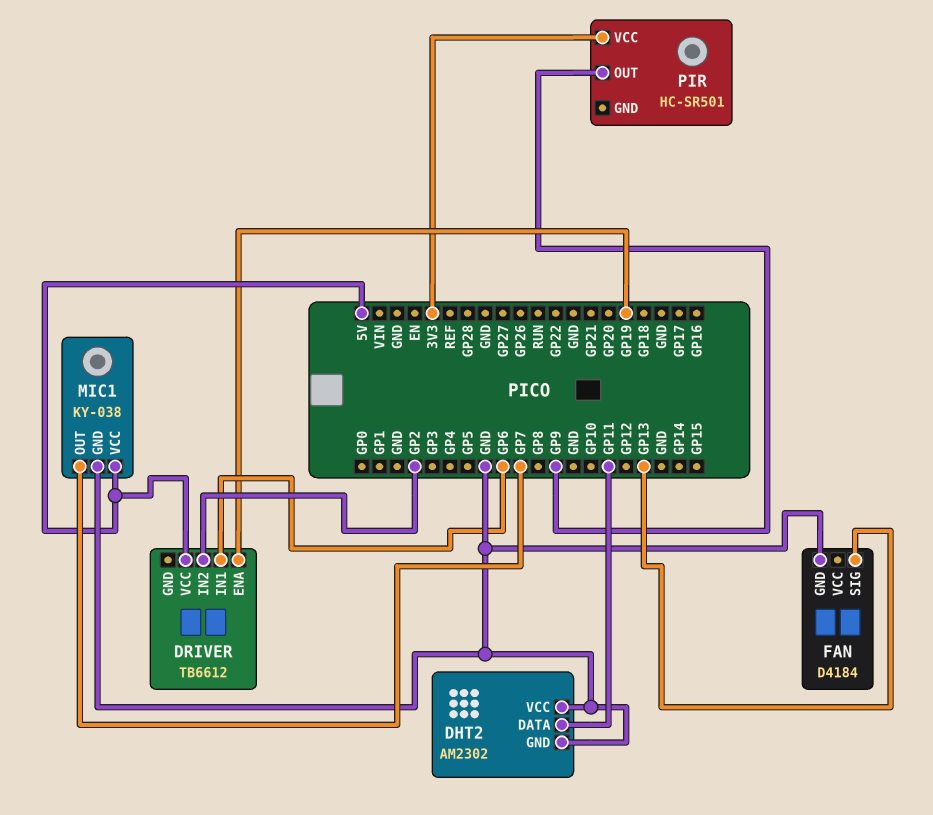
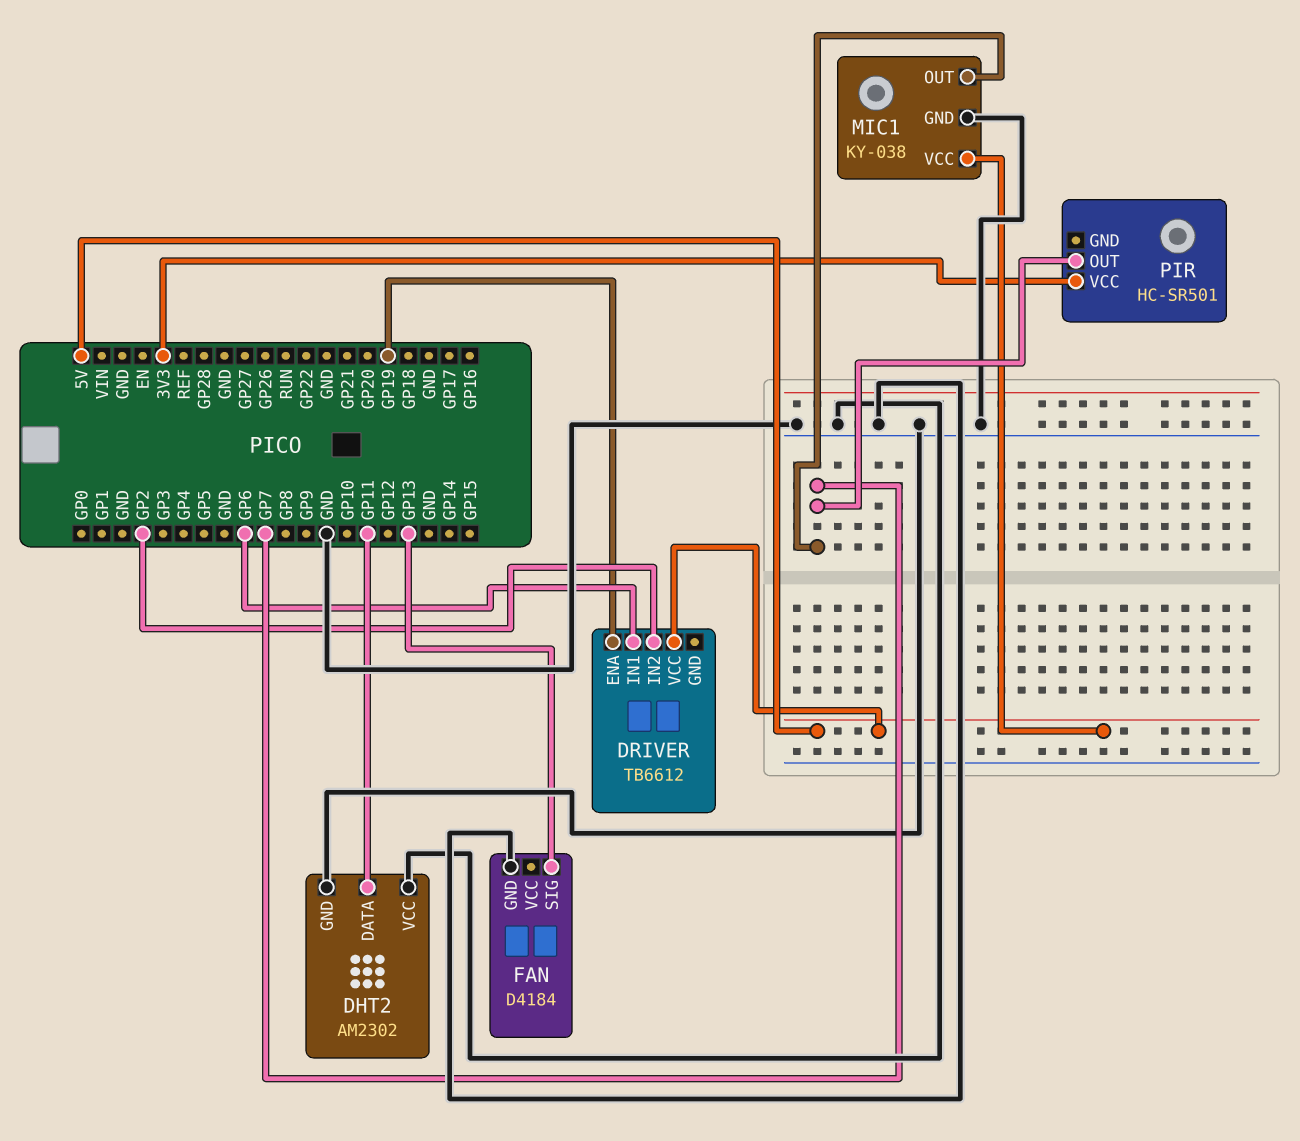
PIR pin OUT: GP9 -> GP7

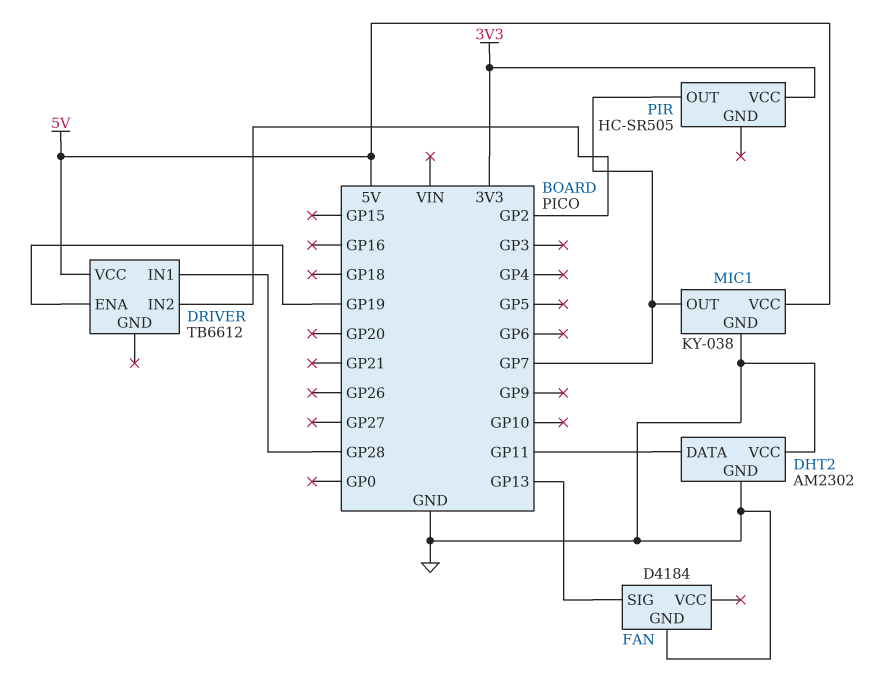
DRIVER pin IN1: GP6 -> GP28
PIR: HC-SR501 -> HC-SR505

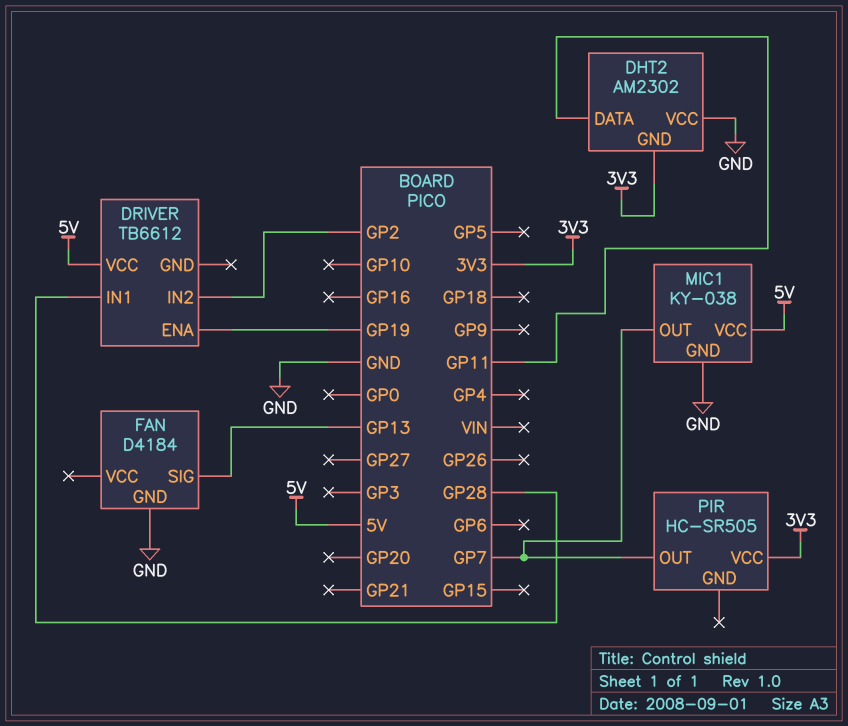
DHT2 pin GND: GND -> 3V3

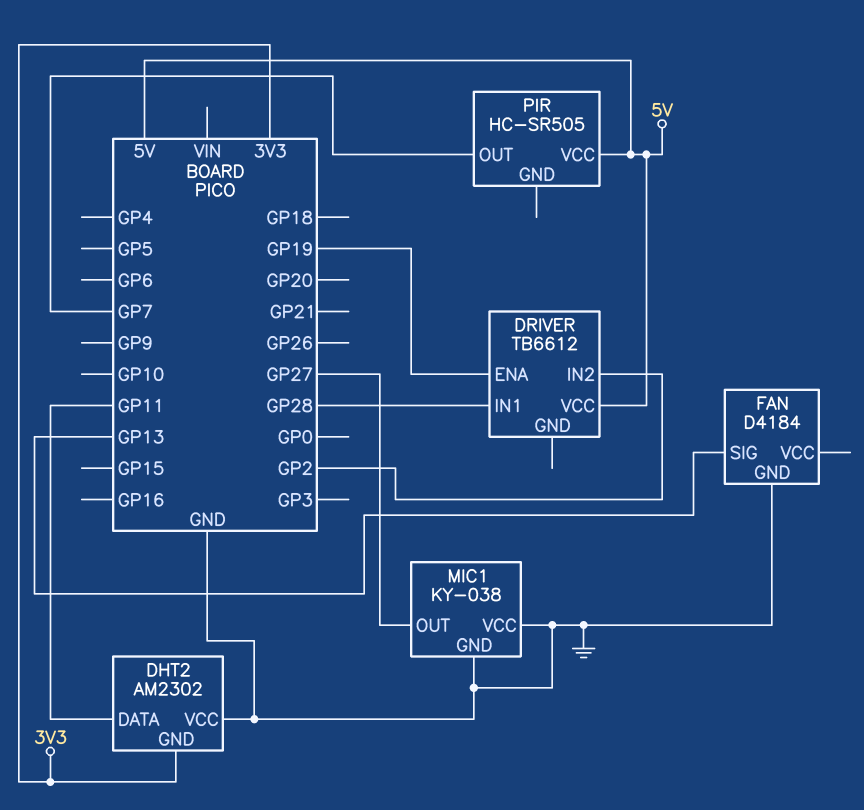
MIC1 pin OUT: GP7 -> GP27
MIC1 pin VCC: 5V -> GND
PIR pin VCC: 3V3 -> 5V

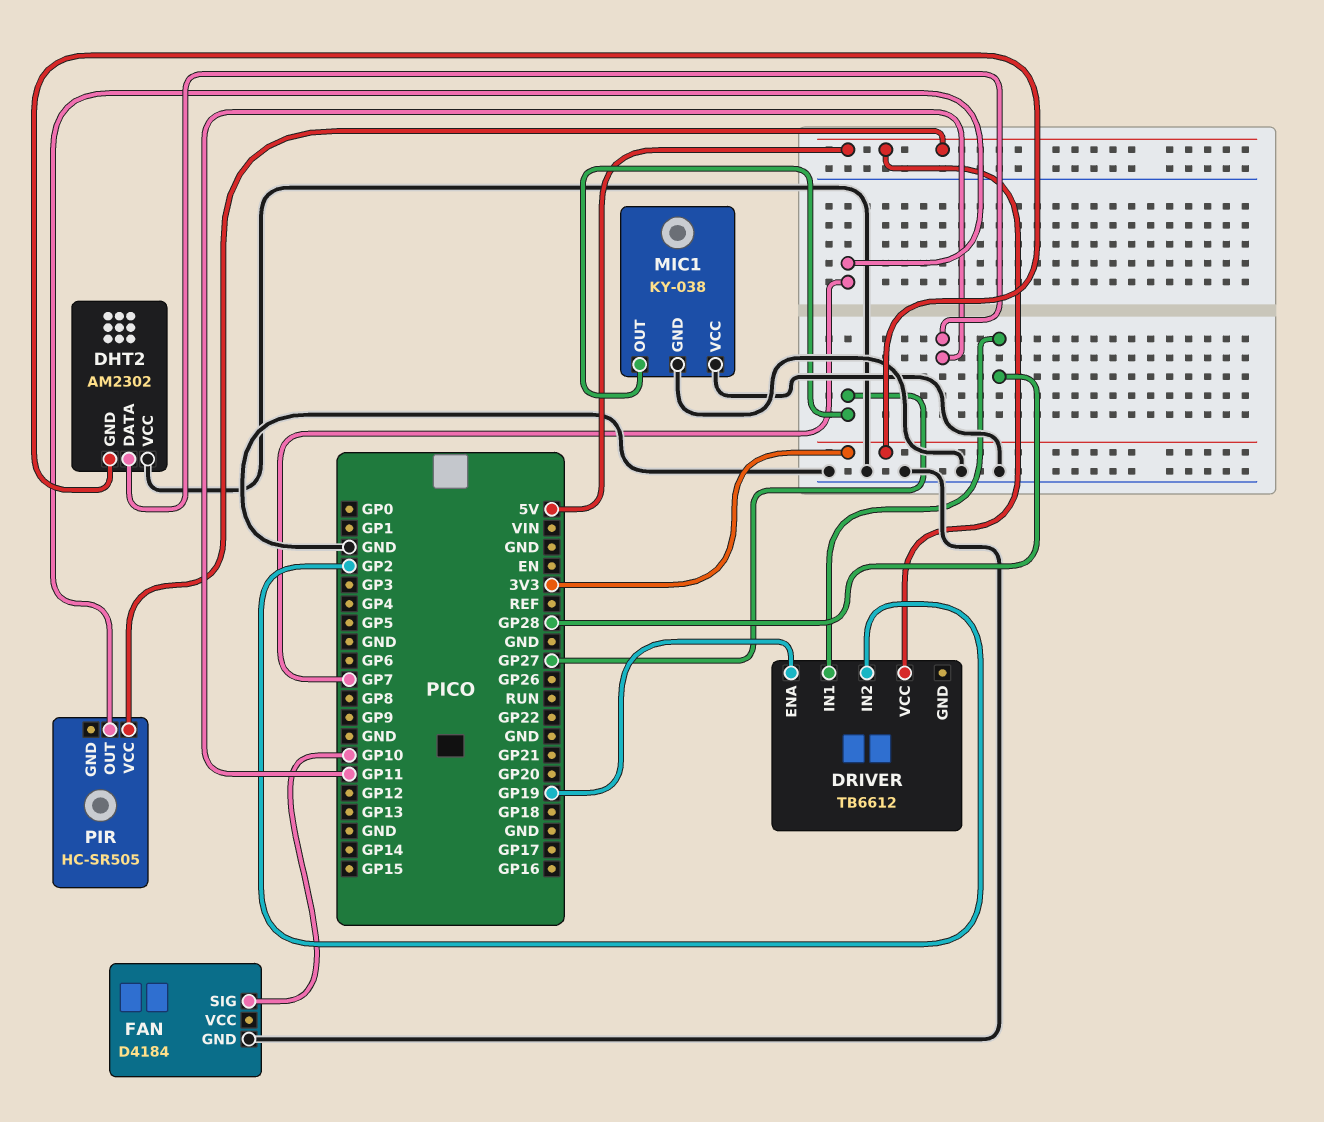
FAN pin SIG: GP13 -> GP10

